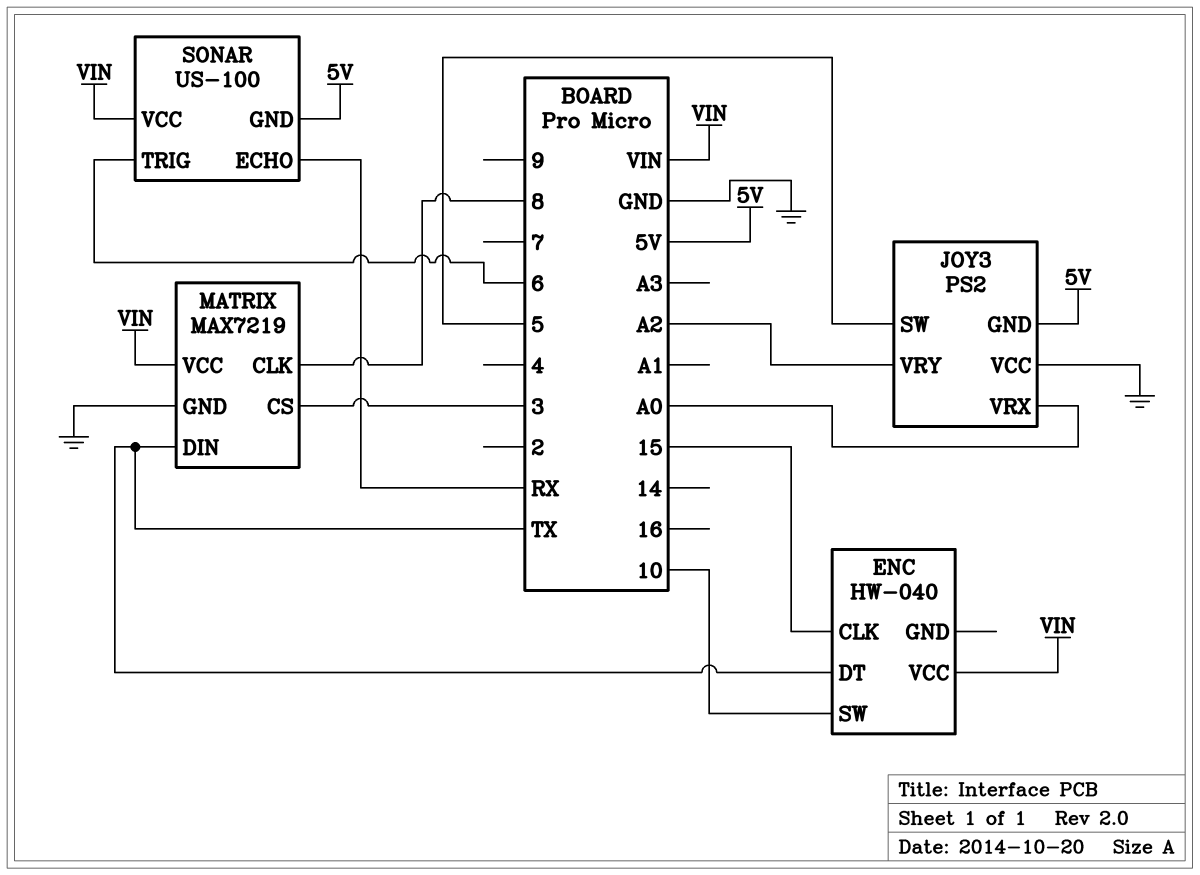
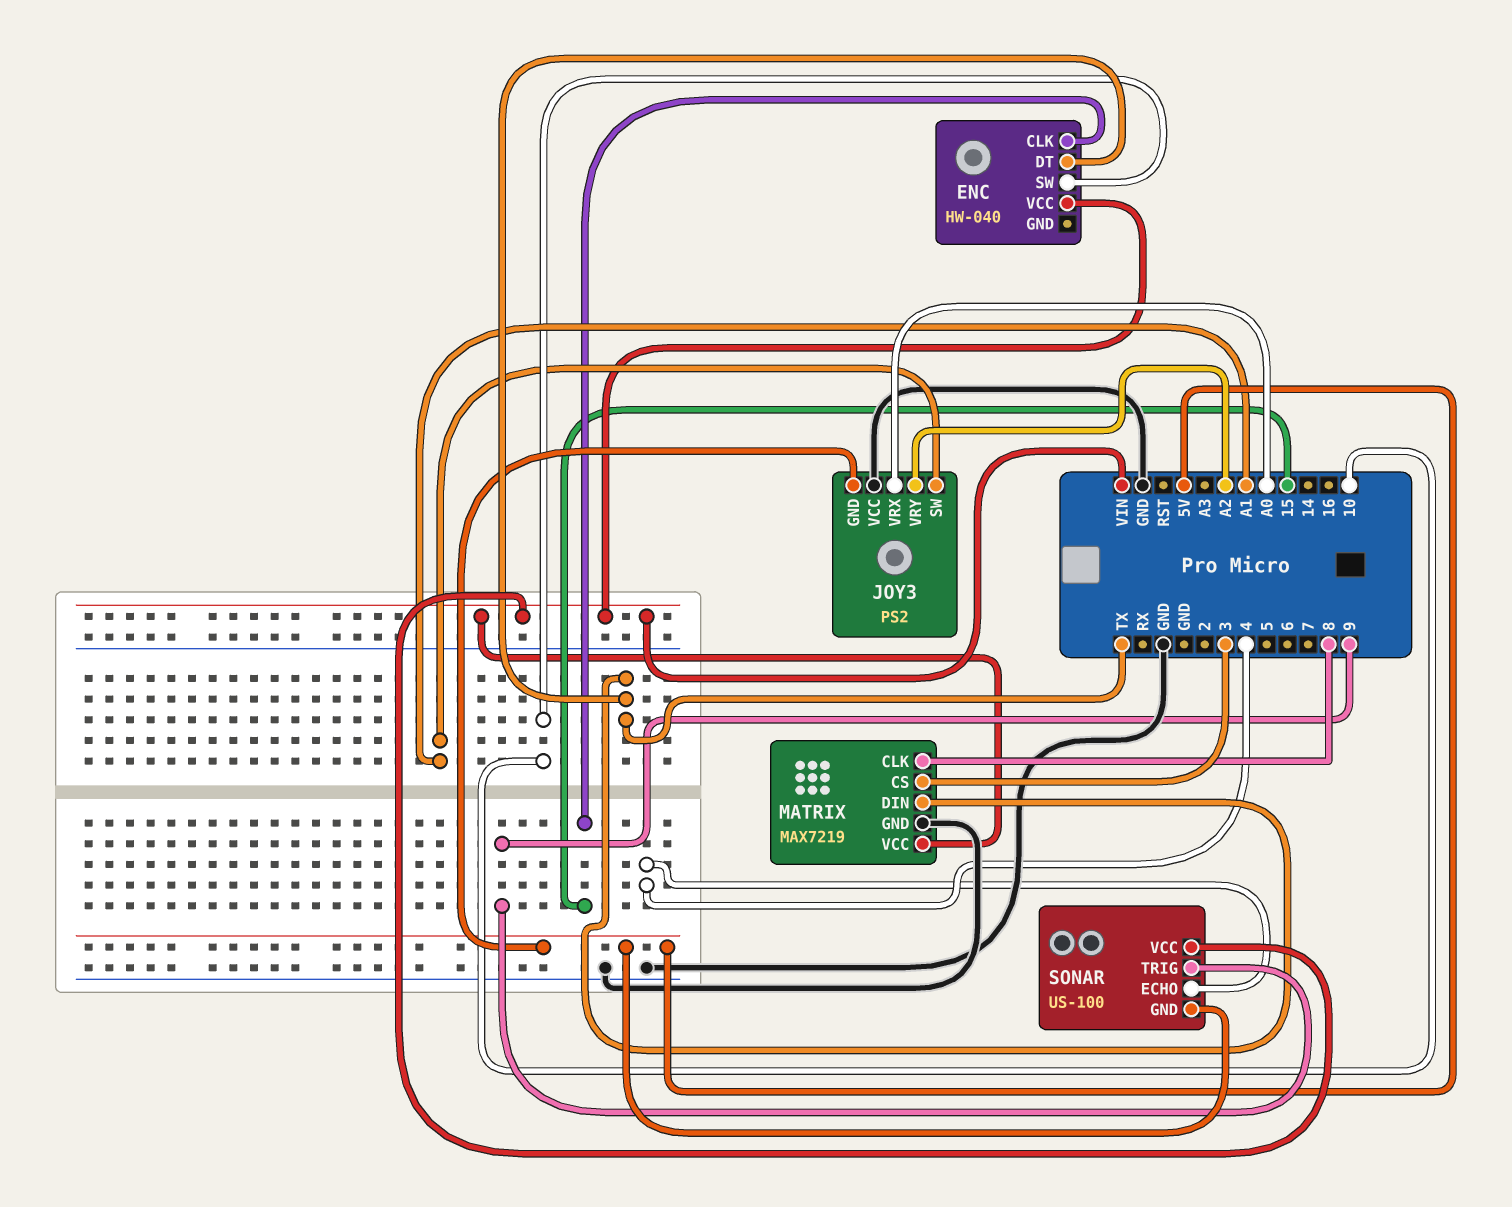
JOY3 pin SW: 5 -> A1
SONAR pin ECHO: RX -> 4
SONAR pin TRIG: 6 -> 9

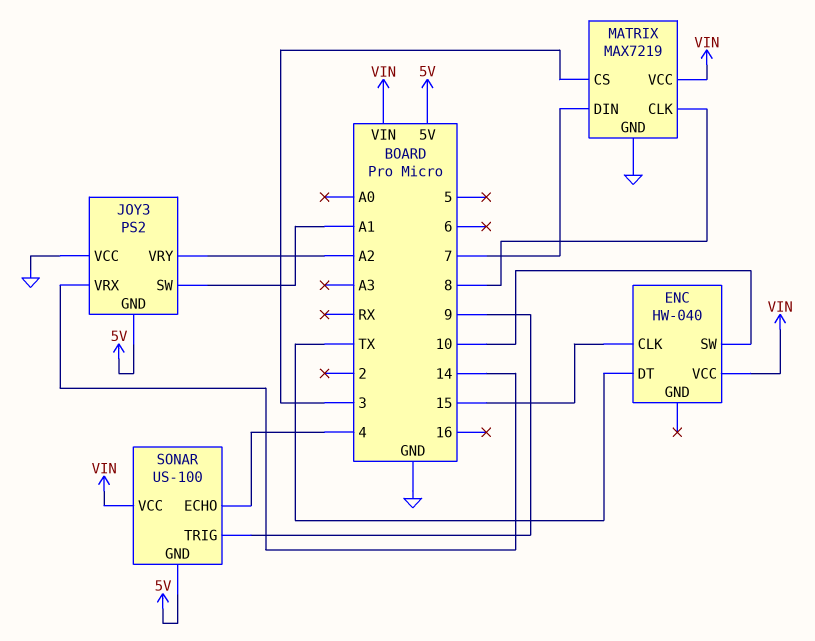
JOY3 pin VRX: A0 -> 14
MATRIX pin DIN: TX -> 7

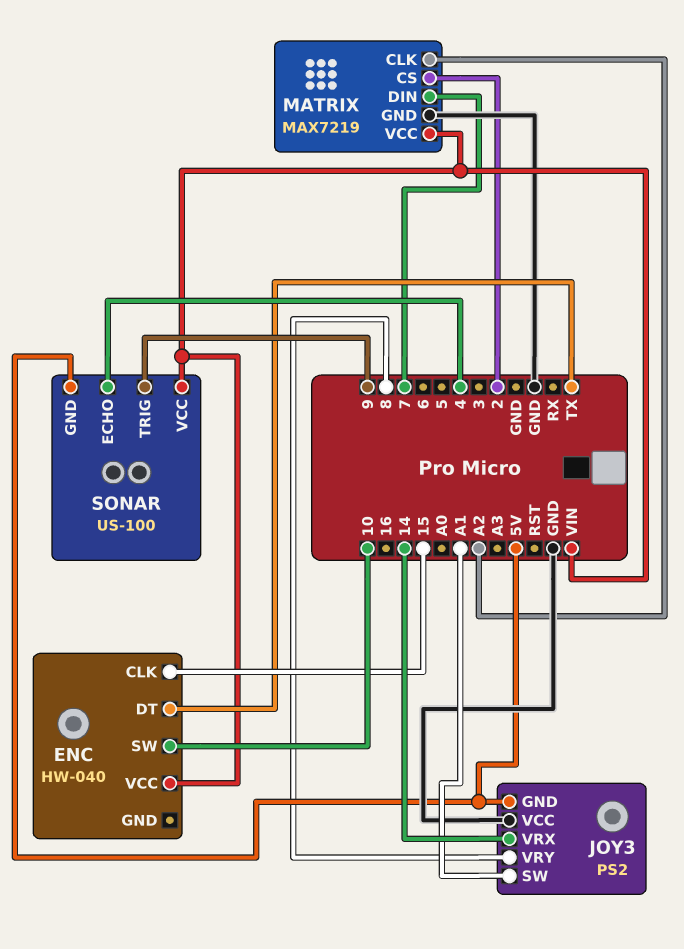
JOY3 pin VRY: A2 -> 8
MATRIX pin CLK: 8 -> A2
MATRIX pin CS: 3 -> 2

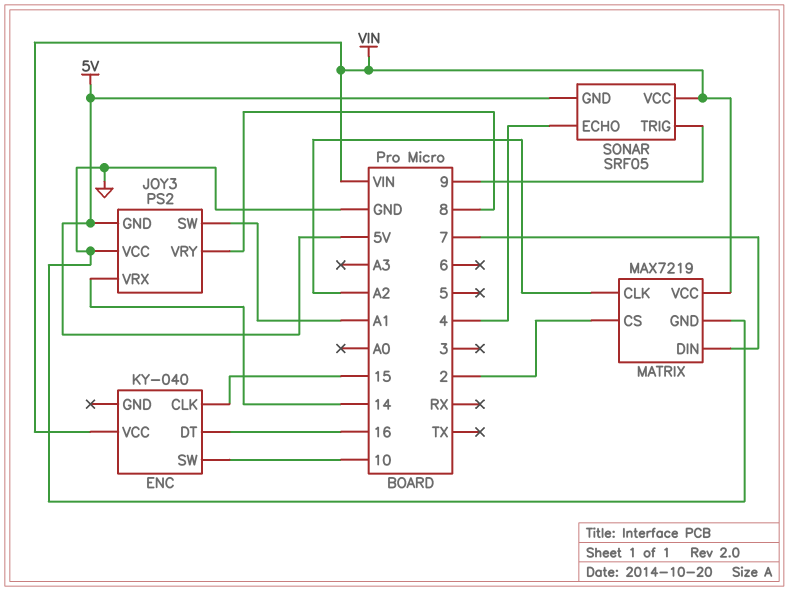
ENC: HW-040 -> KY-040
ENC pin DT: TX -> 16
SONAR: US-100 -> SRF05

